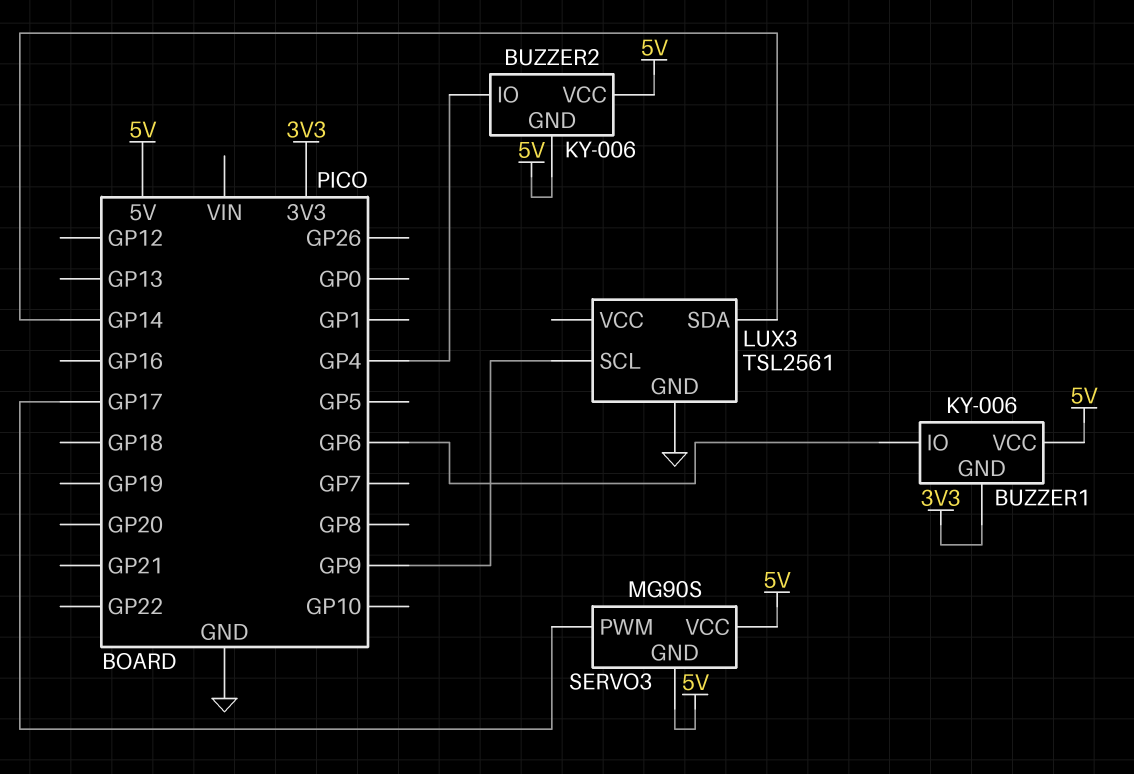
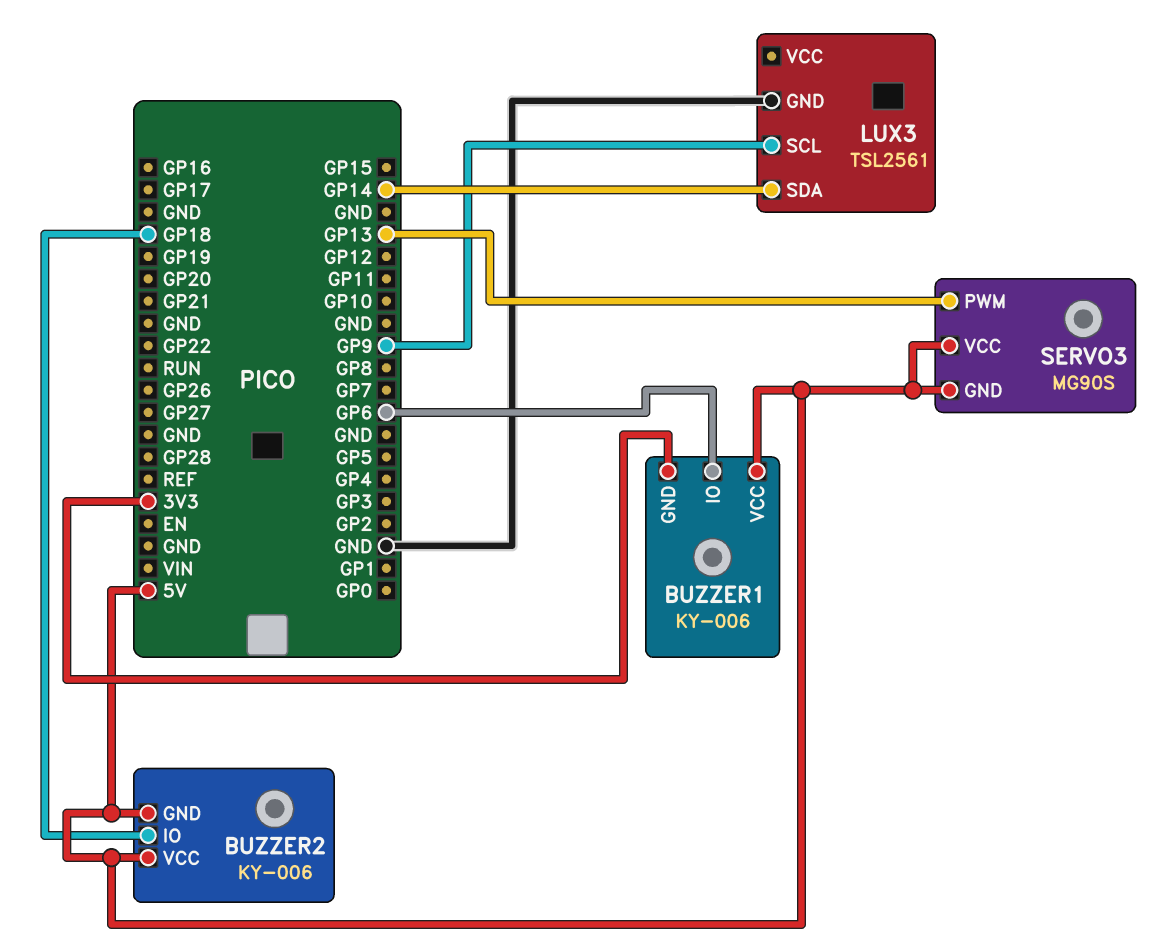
BUZZER2 pin IO: GP4 -> GP18
SERVO3 pin PWM: GP17 -> GP13

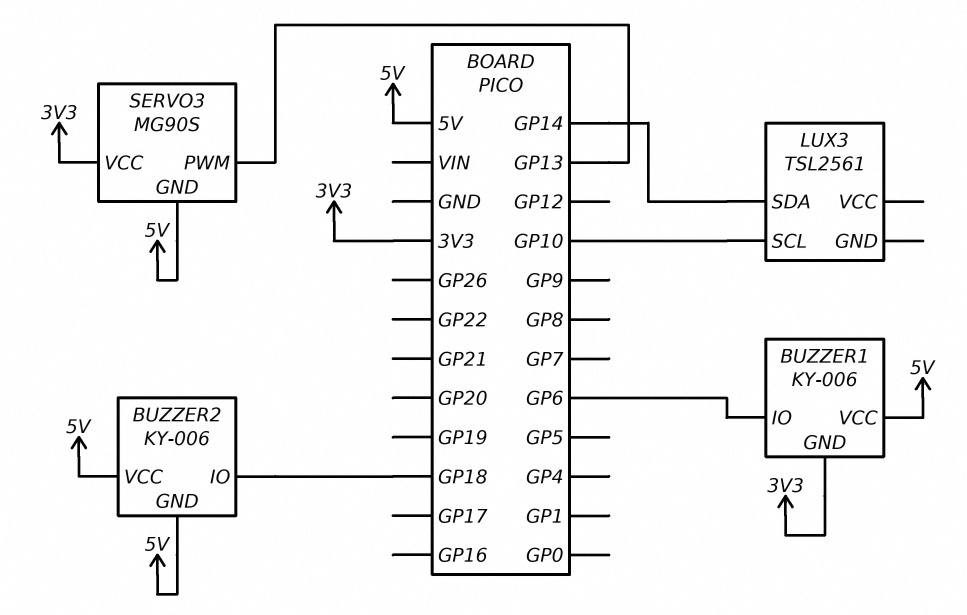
LUX3 pin GND: GND -> none
LUX3 pin SCL: GP9 -> GP10
SERVO3 pin VCC: 5V -> 3V3

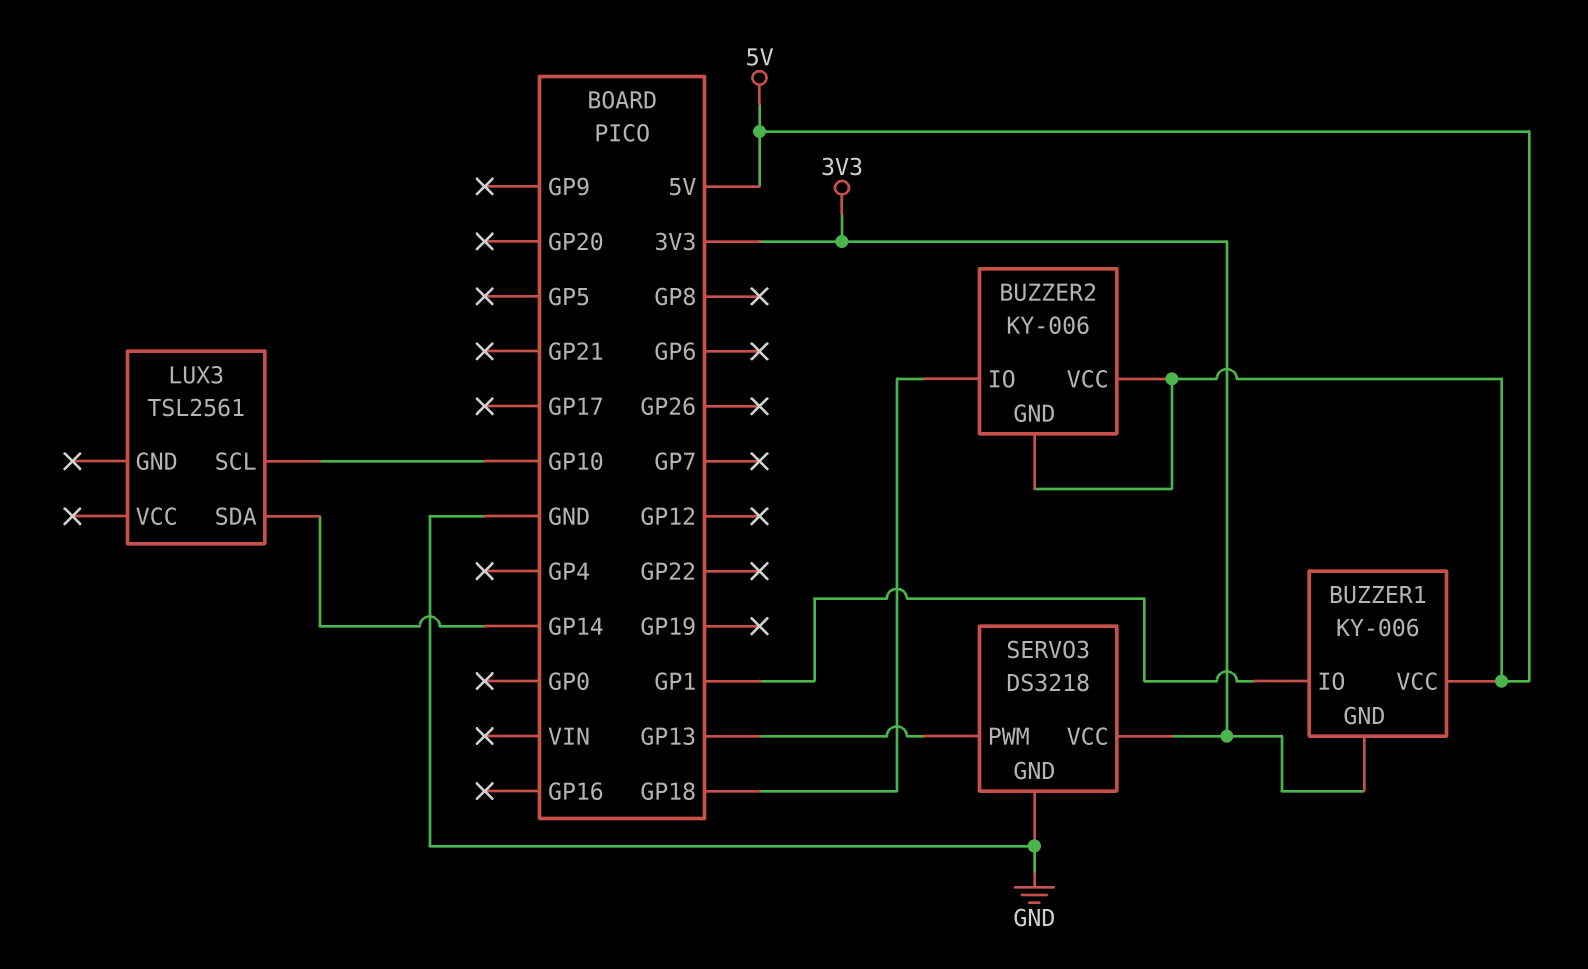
BUZZER1 pin IO: GP6 -> GP1
SERVO3: MG90S -> DS3218
SERVO3 pin GND: 5V -> GND

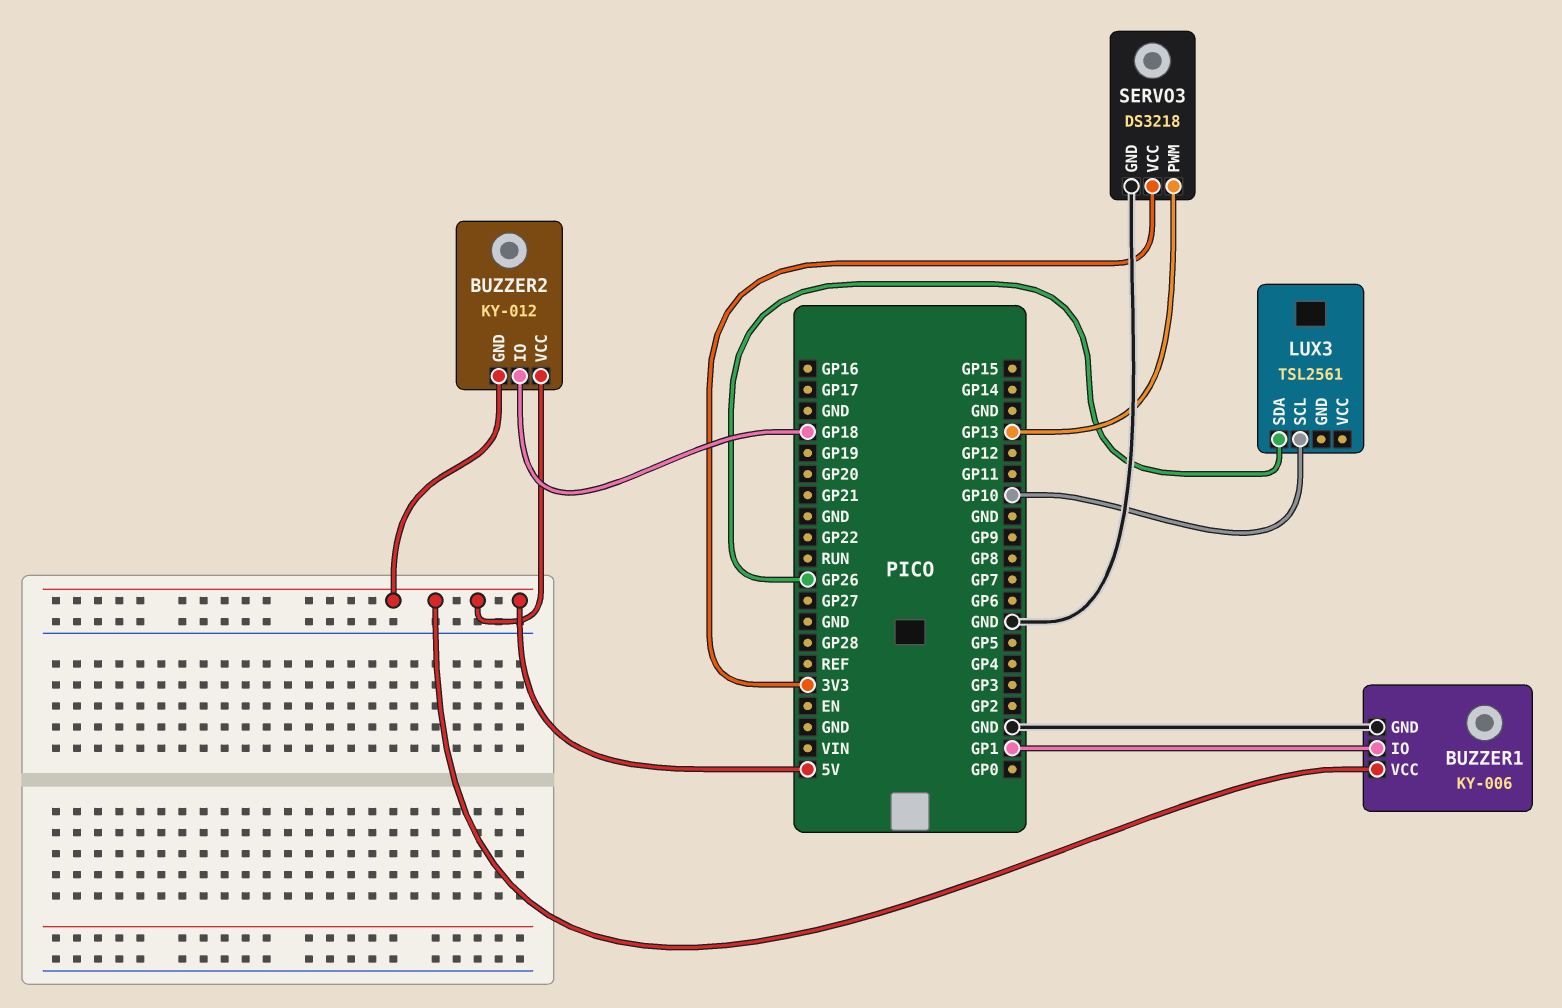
BUZZER1 pin GND: 3V3 -> GND
BUZZER2: KY-006 -> KY-012
LUX3 pin SDA: GP14 -> GP26

